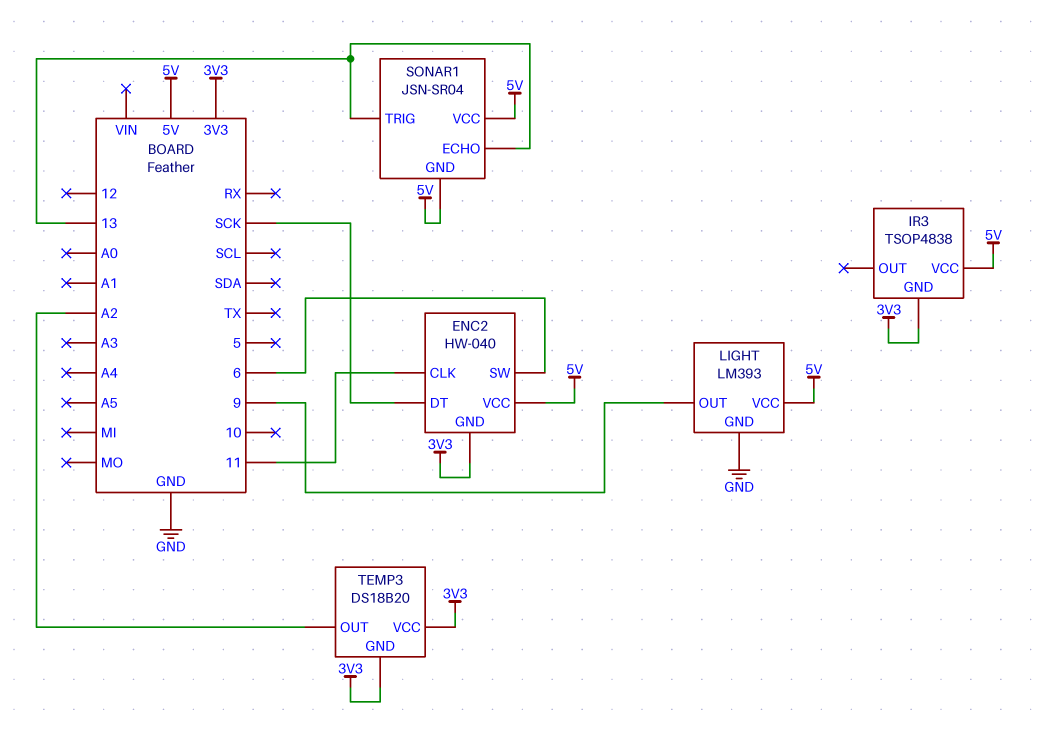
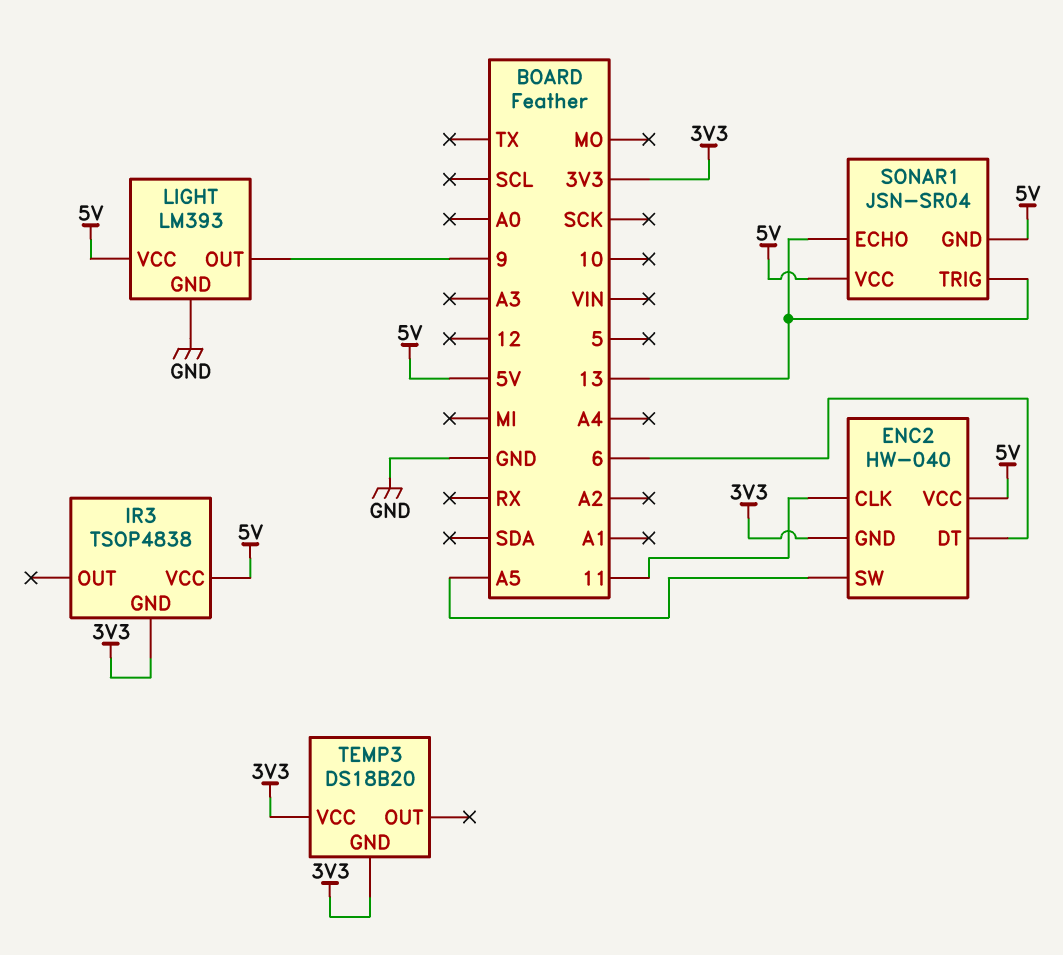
ENC2 pin DT: SCK -> 6
ENC2 pin SW: 6 -> A5
TEMP3 pin OUT: A2 -> none

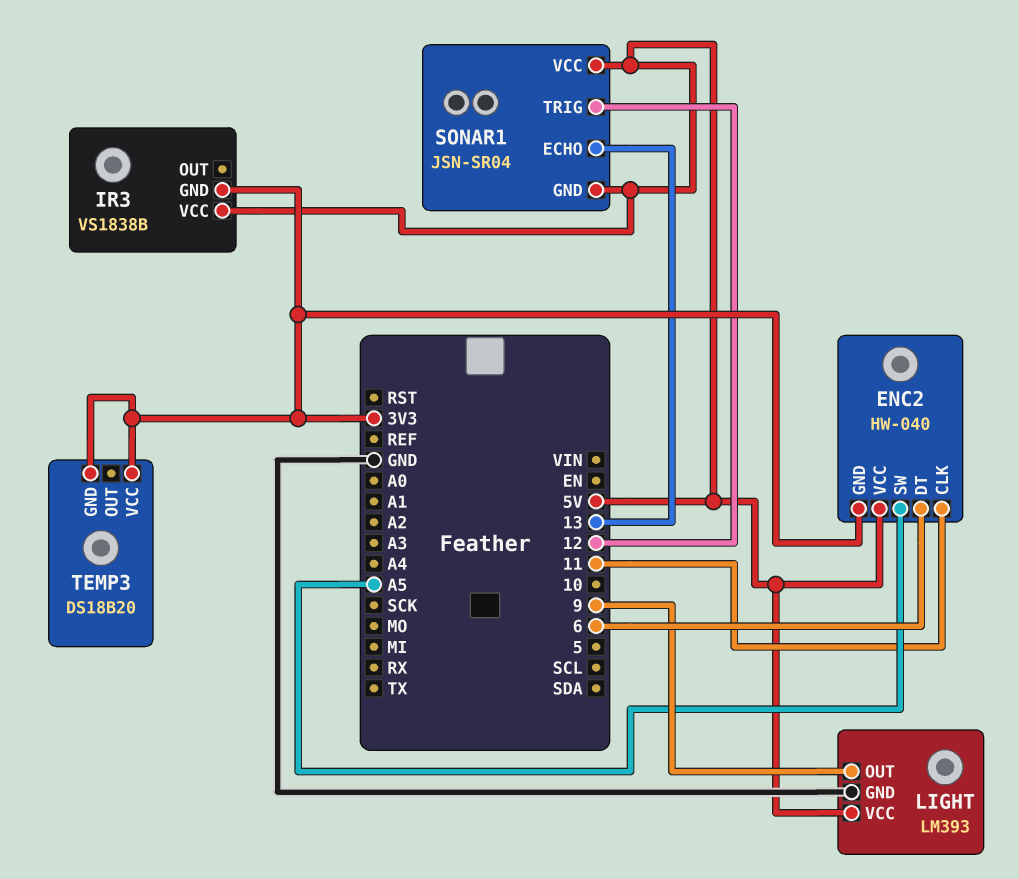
IR3: TSOP4838 -> VS1838B
SONAR1 pin TRIG: 13 -> 12

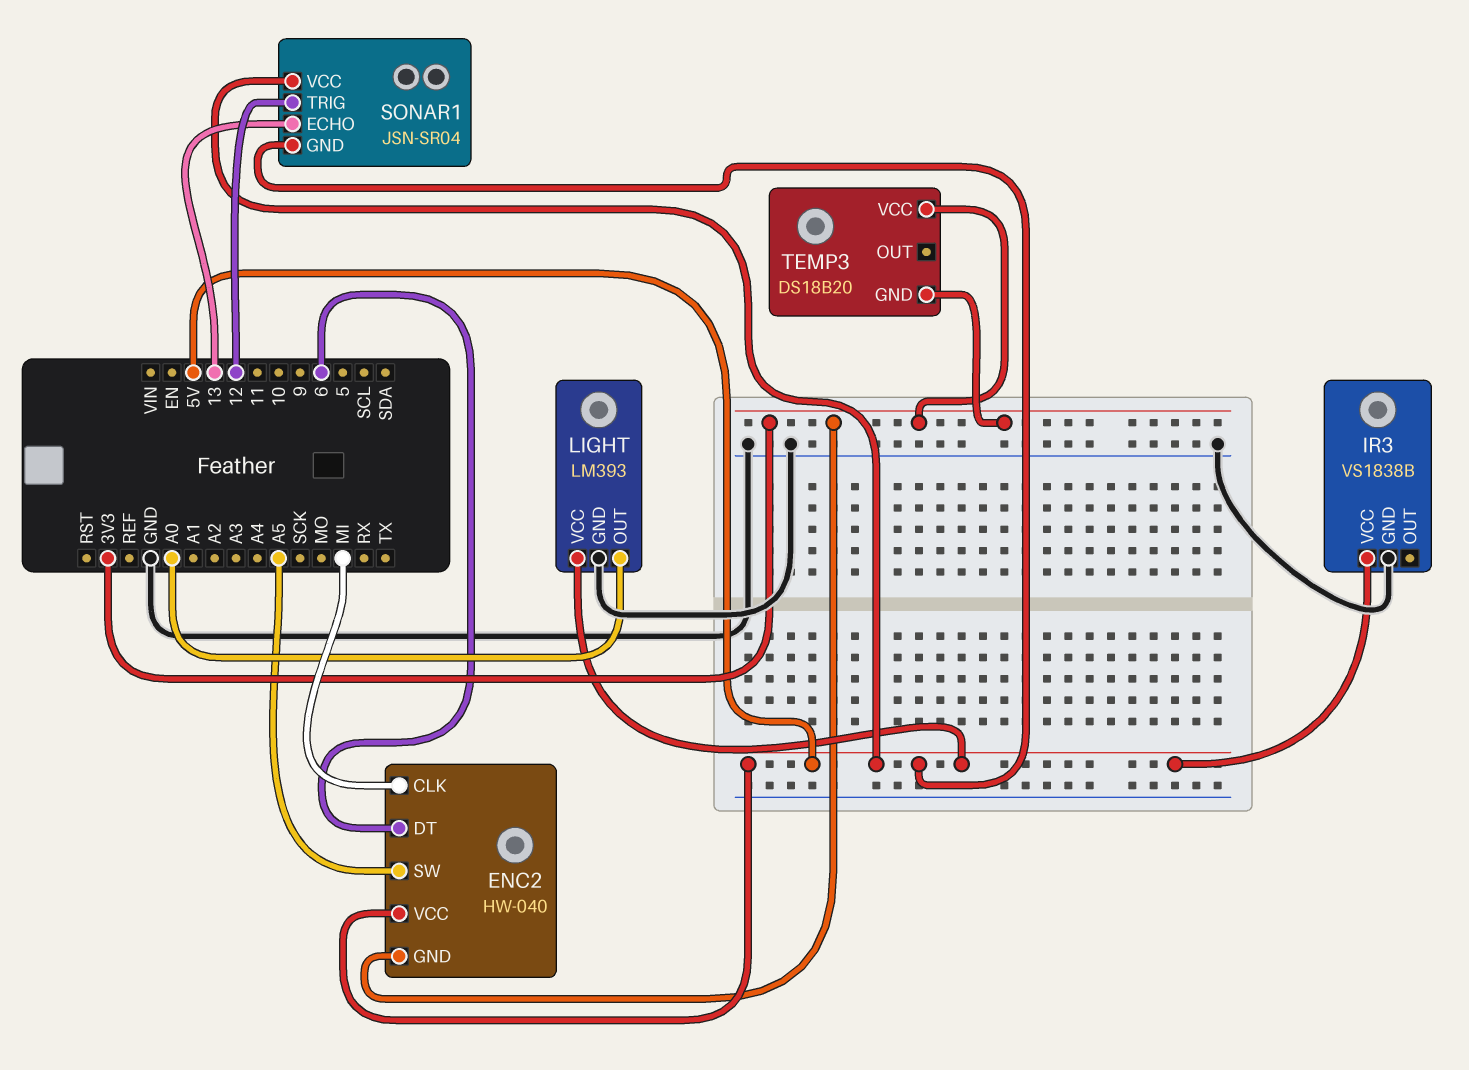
ENC2 pin CLK: 11 -> MI
IR3 pin GND: 3V3 -> GND
LIGHT pin OUT: 9 -> A0

